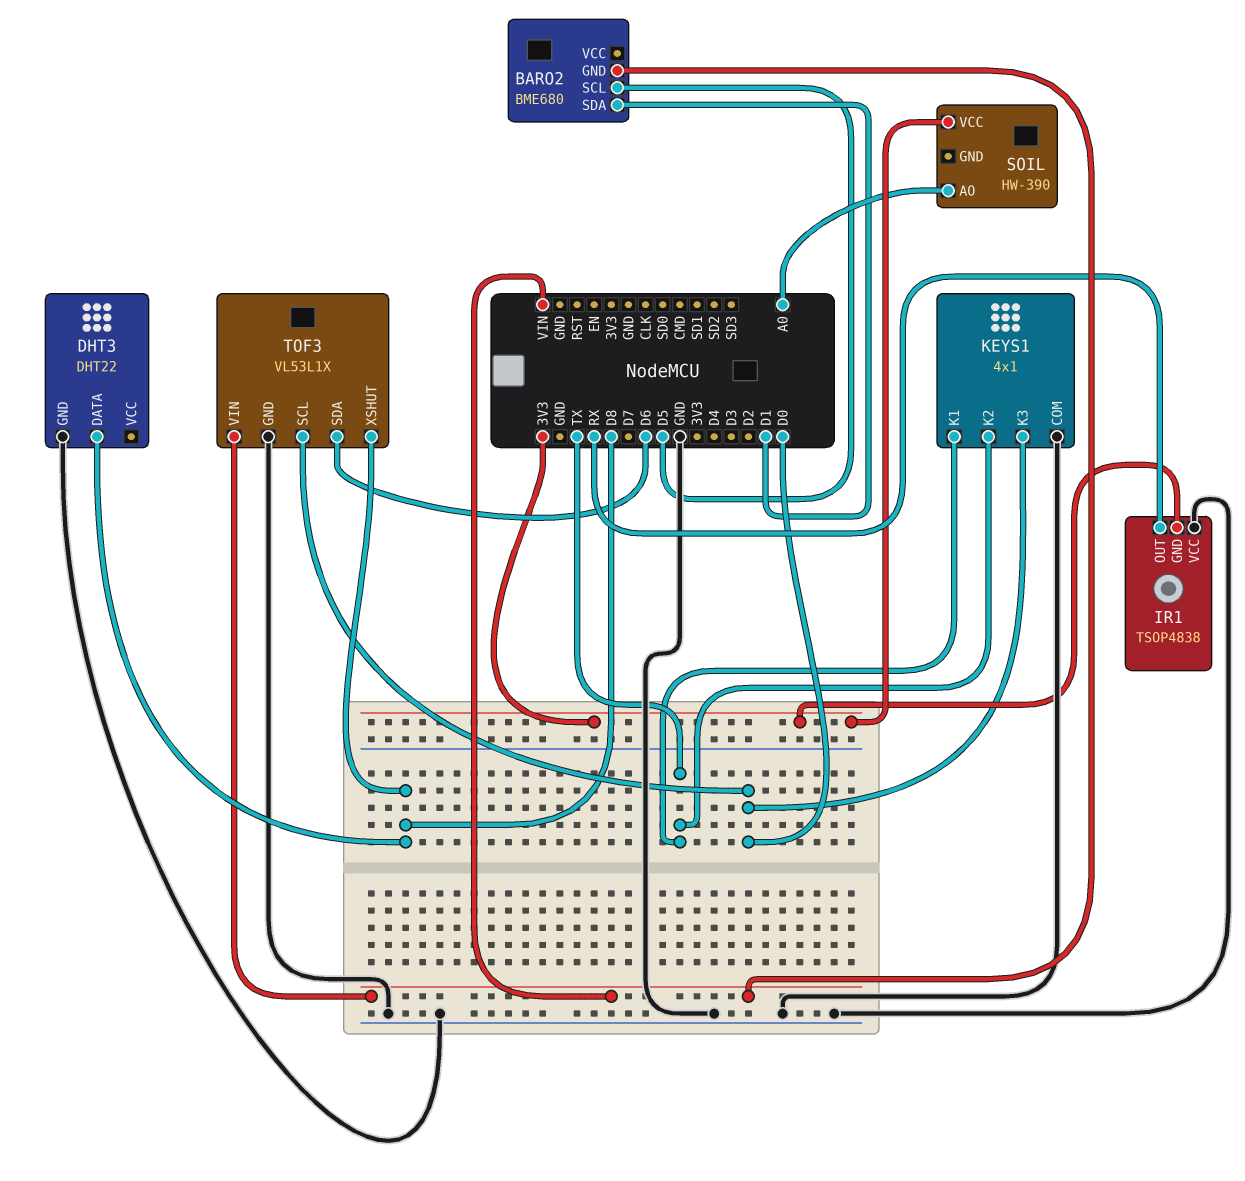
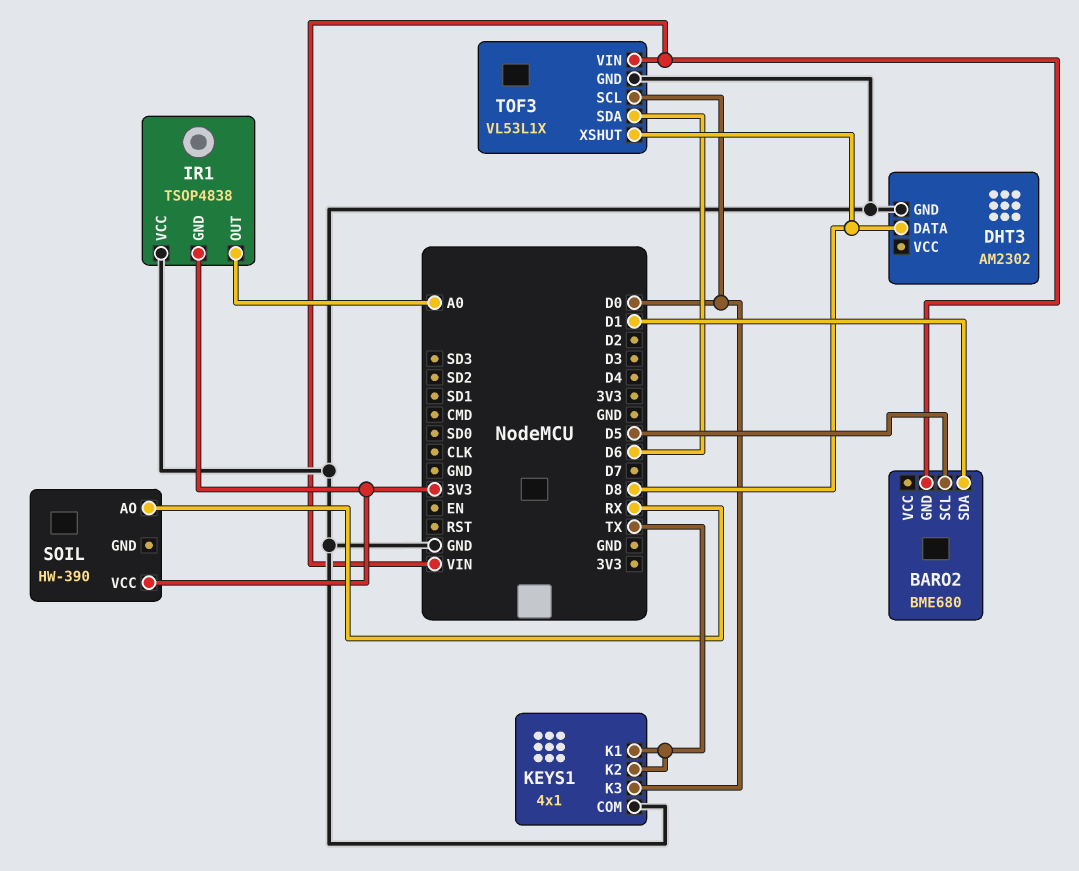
DHT3: DHT22 -> AM2302
IR1 pin OUT: RX -> A0
SOIL pin AO: A0 -> RX

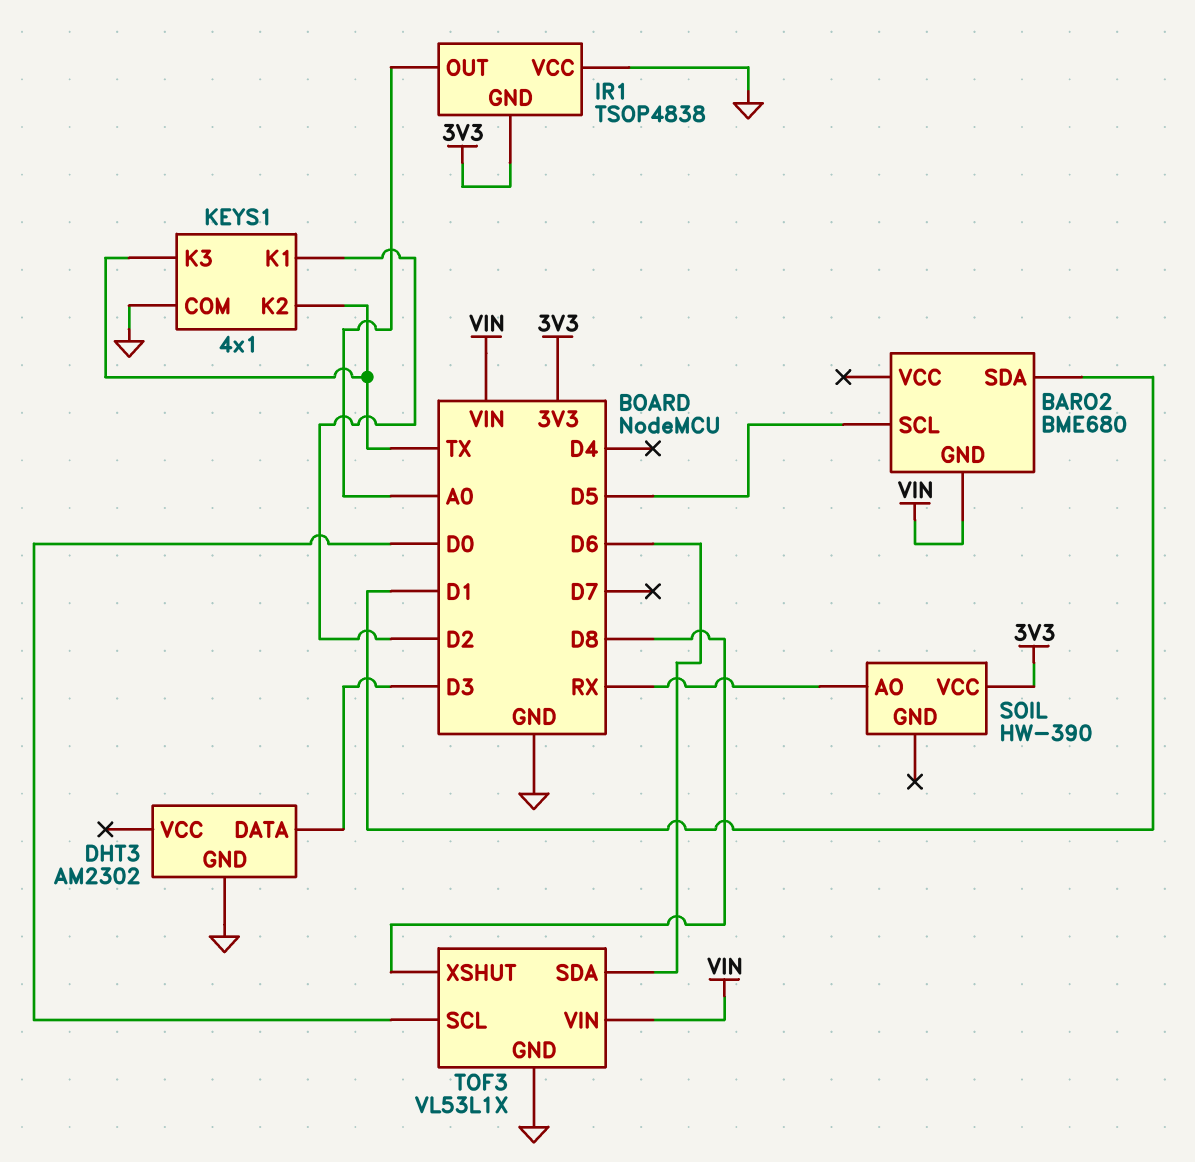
DHT3 pin DATA: D8 -> D3
KEYS1 pin K1: TX -> D2
KEYS1 pin K3: D0 -> TX

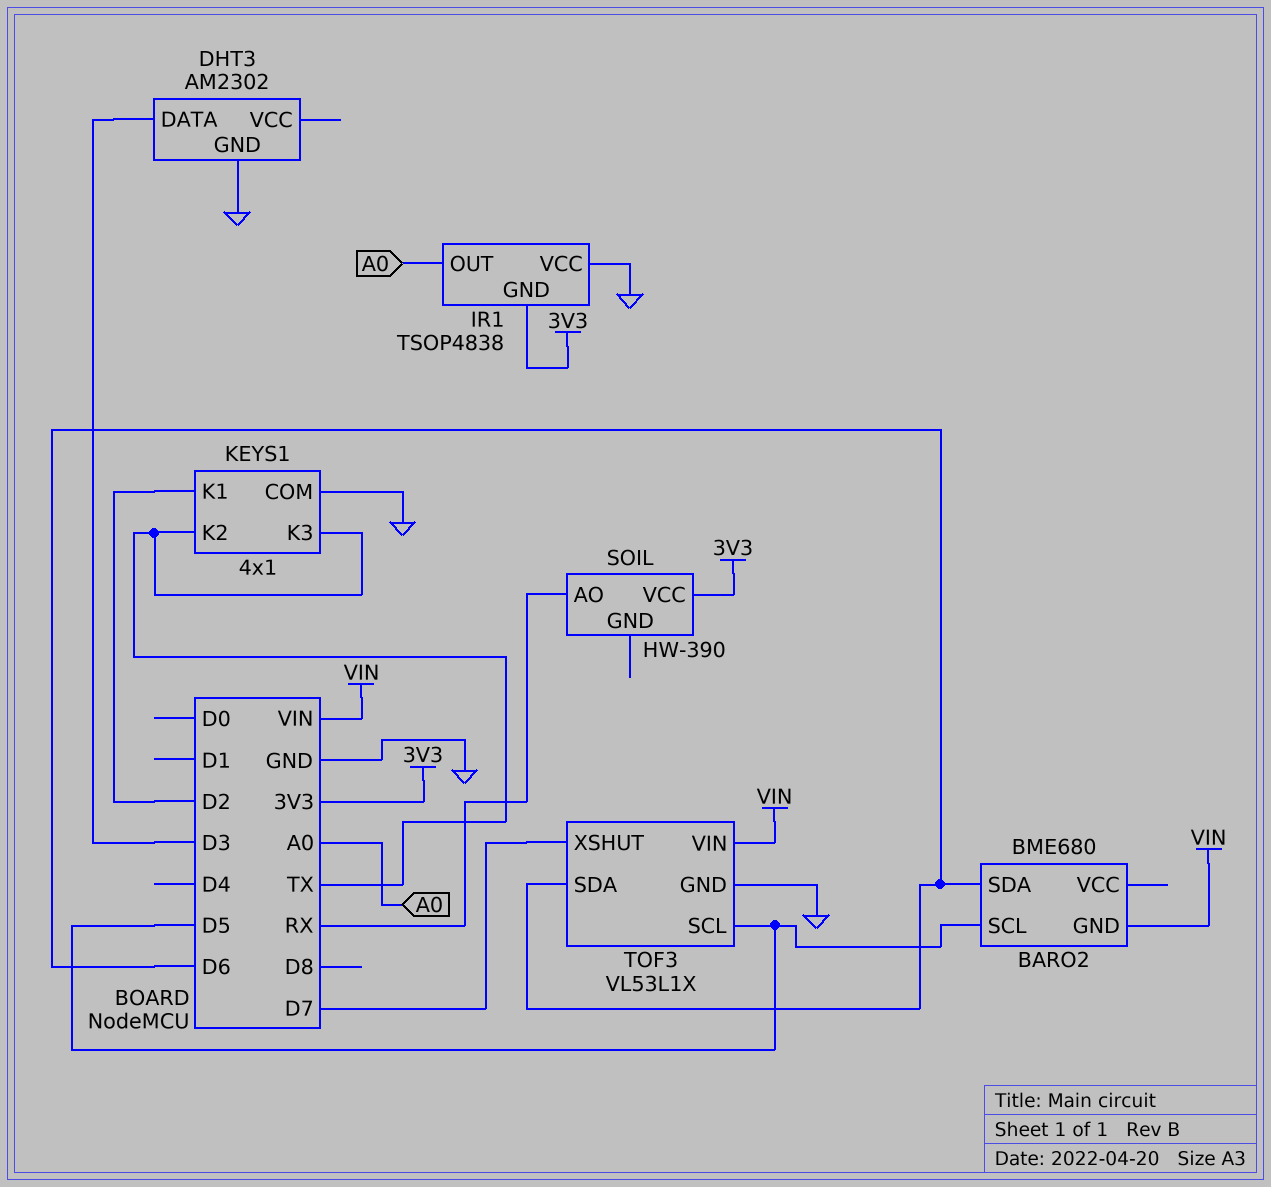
BARO2 pin SDA: D1 -> D6
TOF3 pin SCL: D0 -> D5
TOF3 pin XSHUT: D8 -> D7

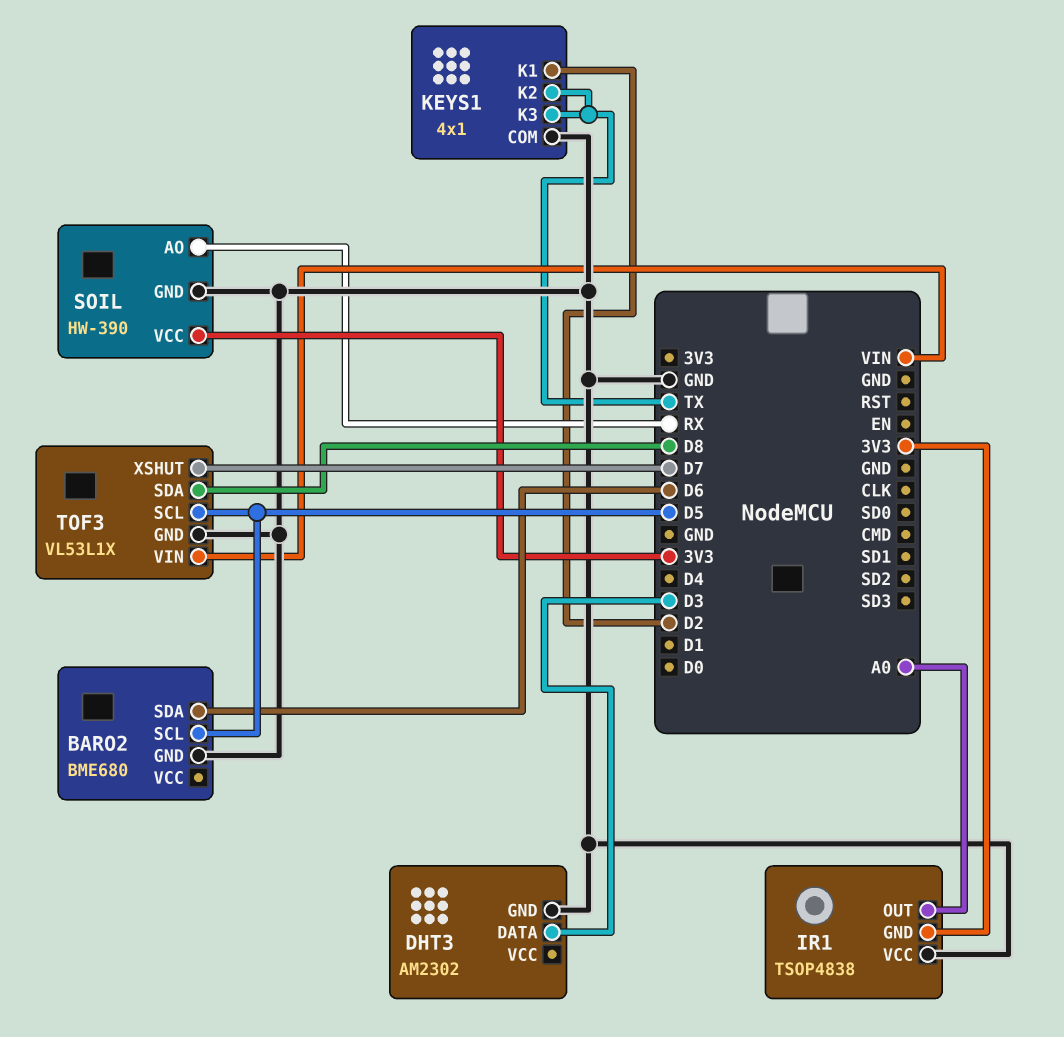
BARO2 pin GND: VIN -> GND
SOIL pin GND: none -> GND
TOF3 pin SDA: D6 -> D8

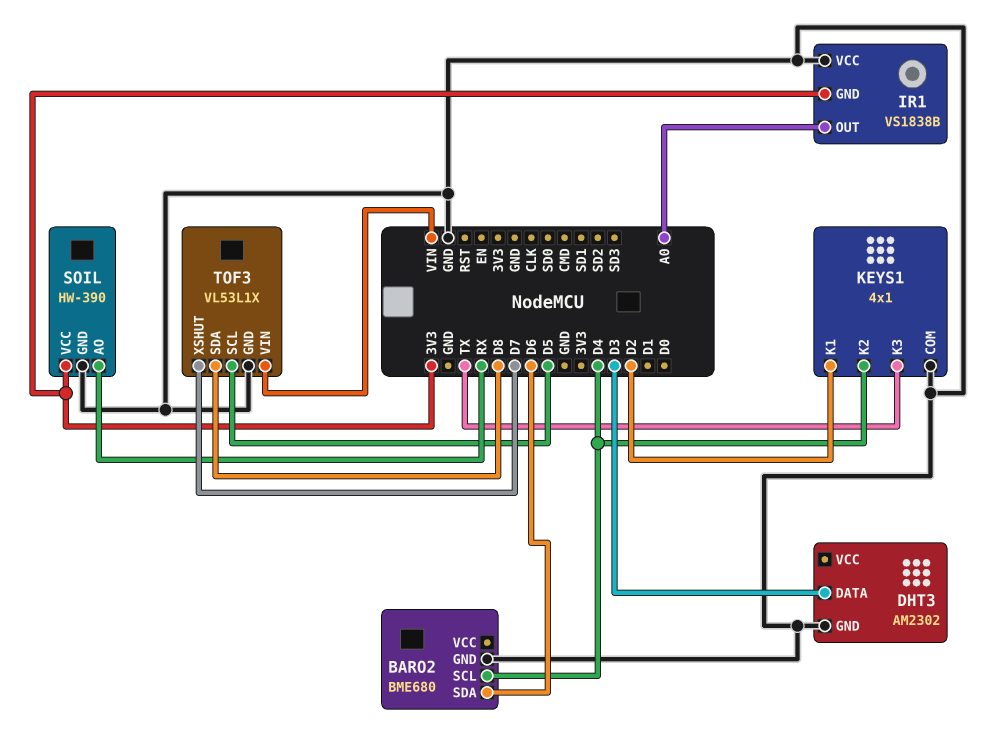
BARO2 pin SCL: D5 -> D4
IR1: TSOP4838 -> VS1838B
KEYS1 pin K2: TX -> D4

